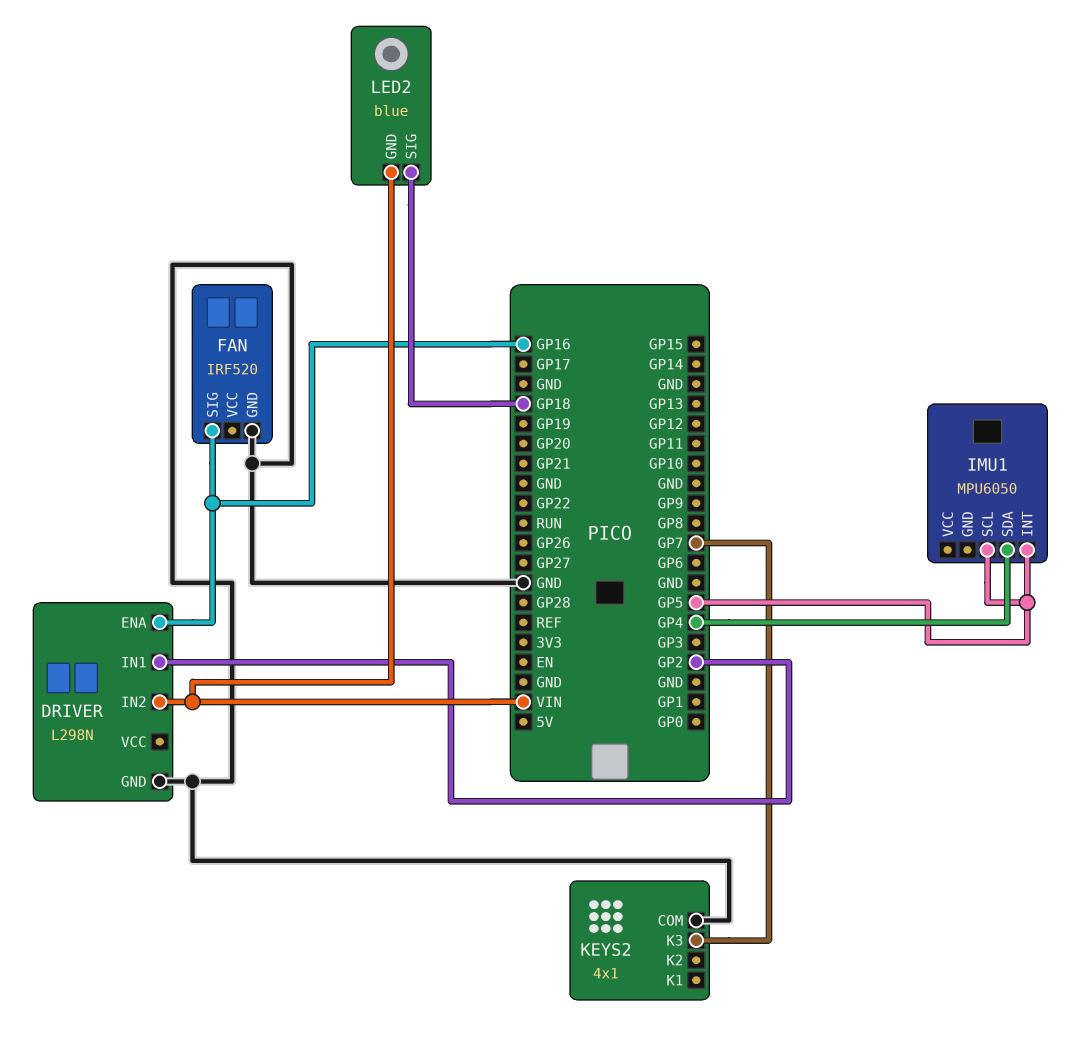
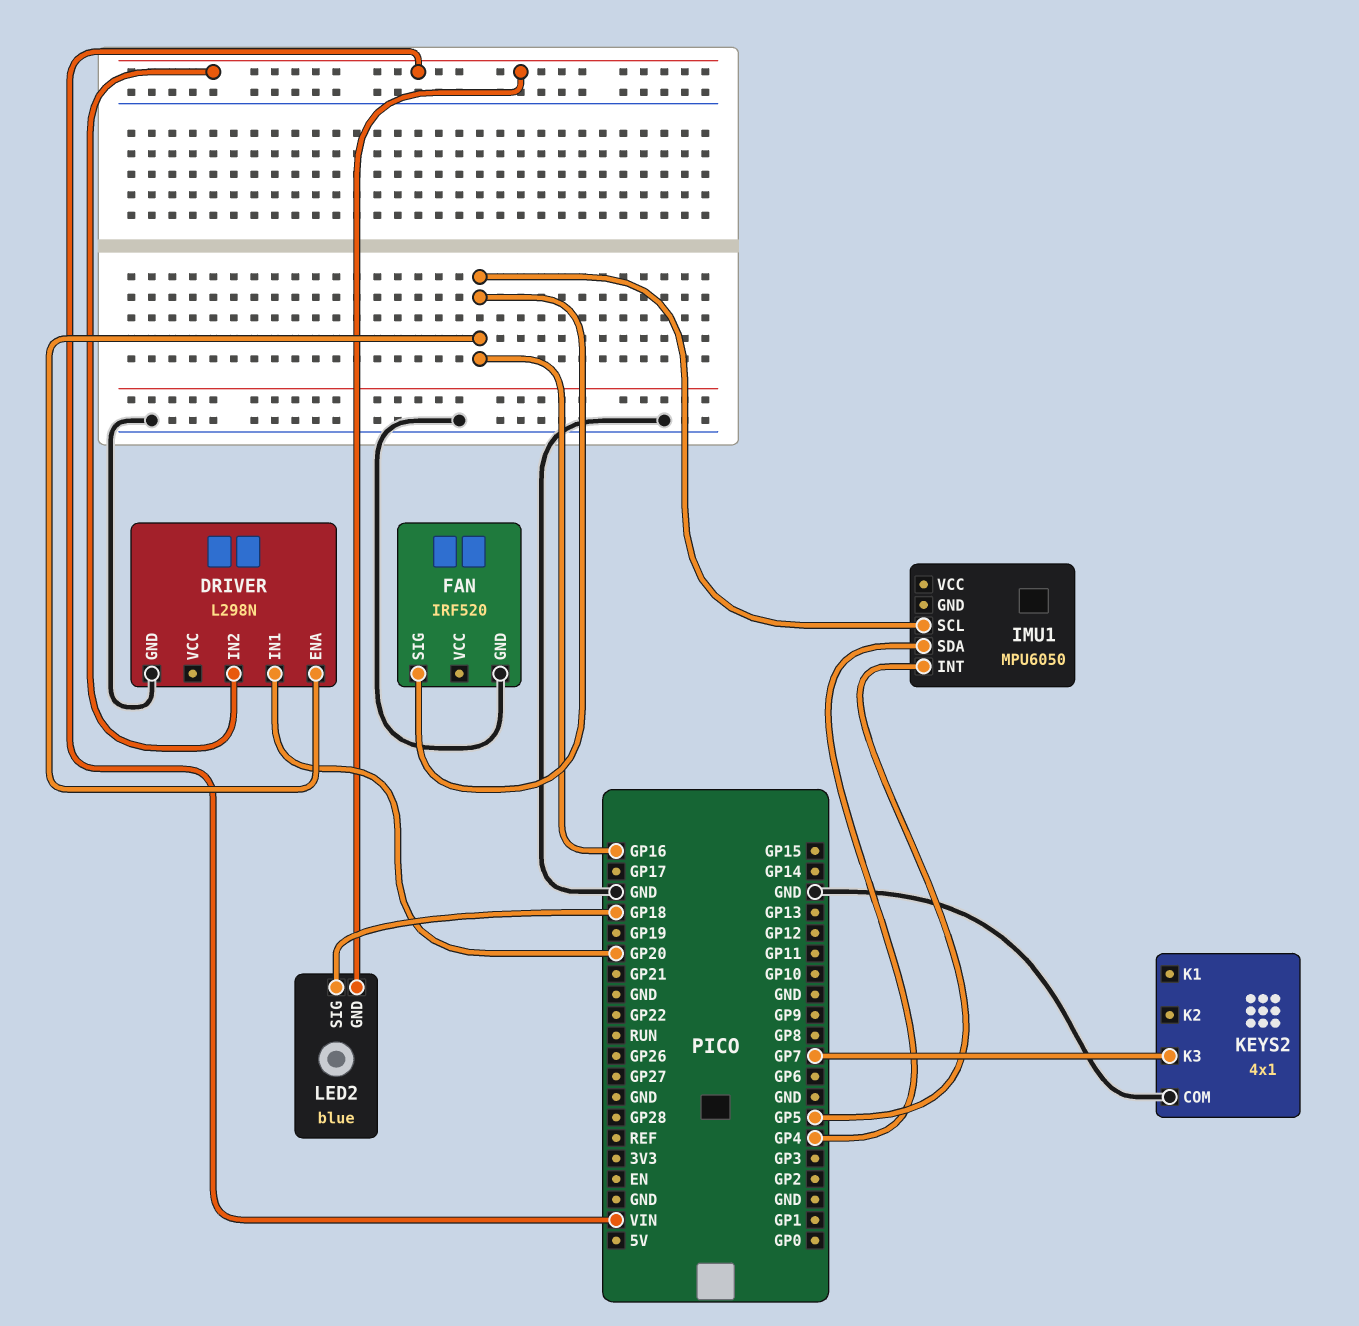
DRIVER pin IN1: GP2 -> GP20
IMU1 pin SCL: GP5 -> GP16

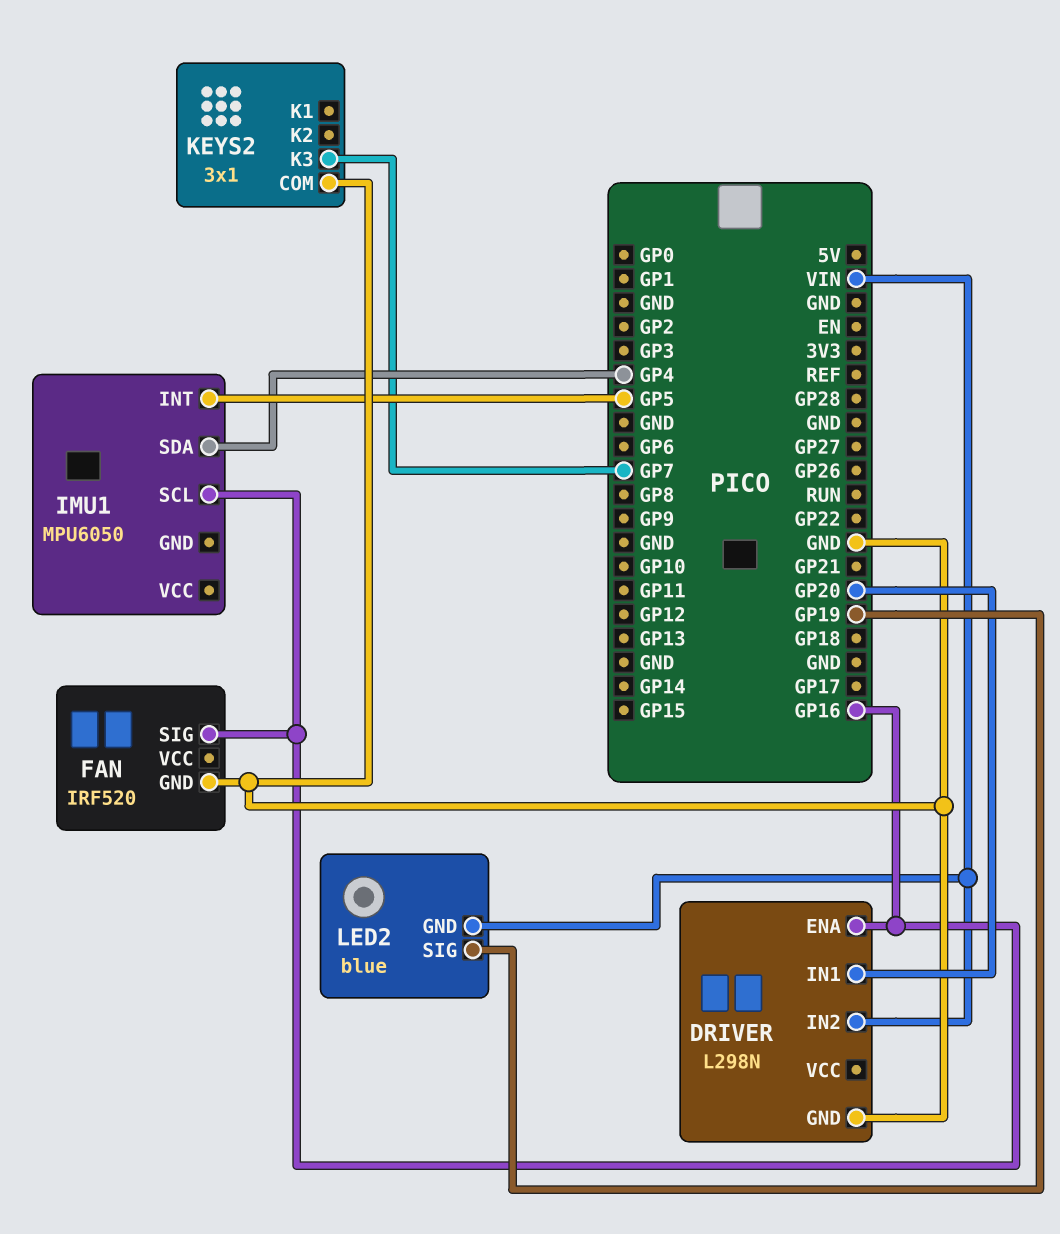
KEYS2: 4x1 -> 3x1
LED2 pin SIG: GP18 -> GP19

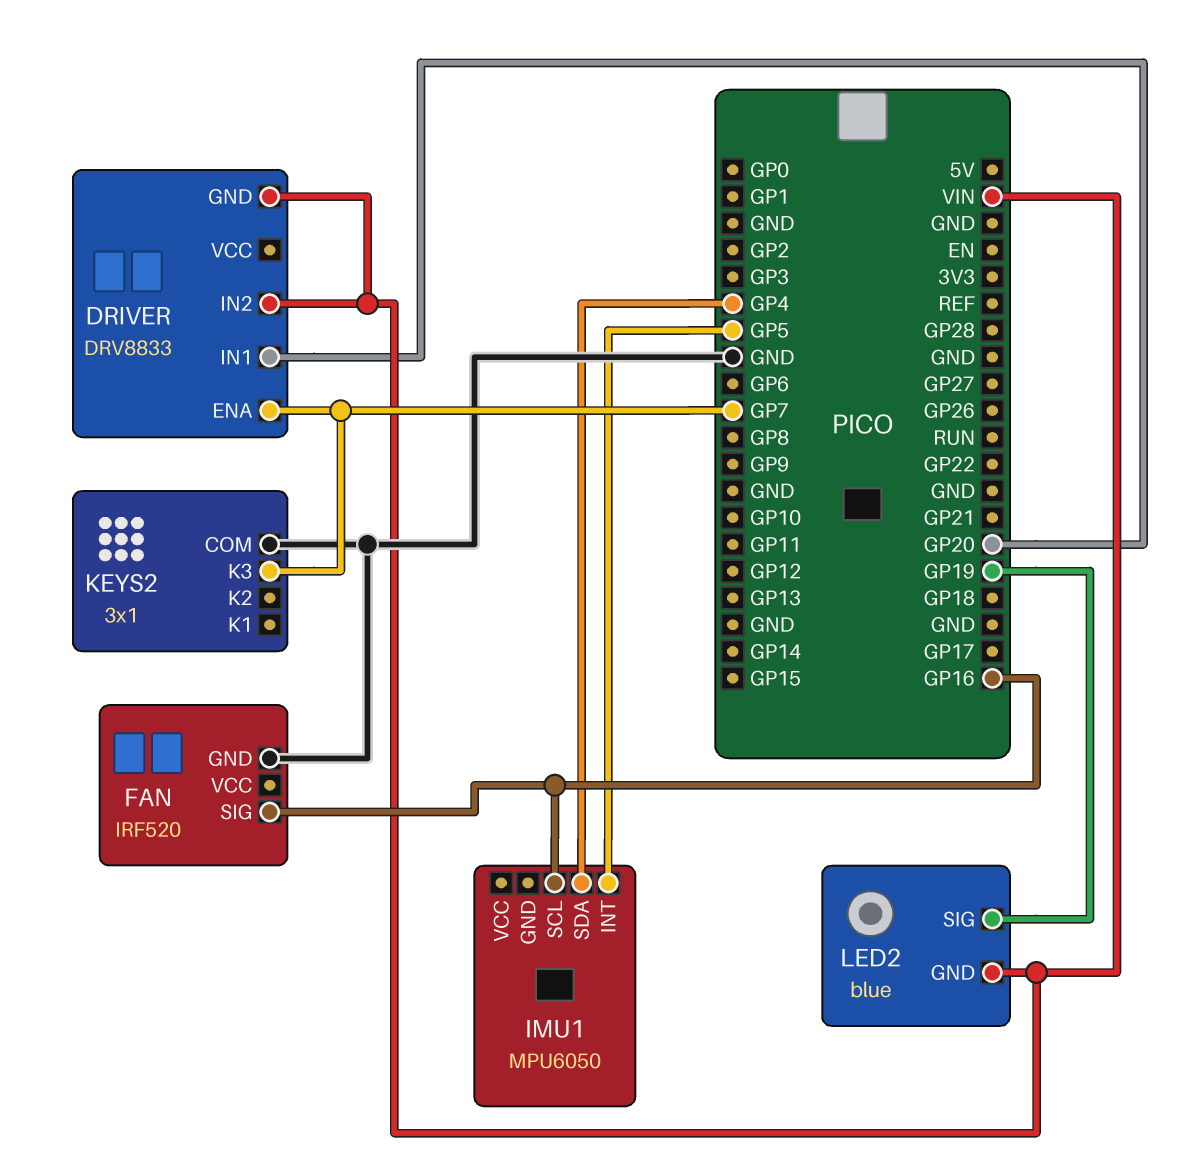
DRIVER: L298N -> DRV8833
DRIVER pin ENA: GP16 -> GP7
DRIVER pin GND: GND -> VIN

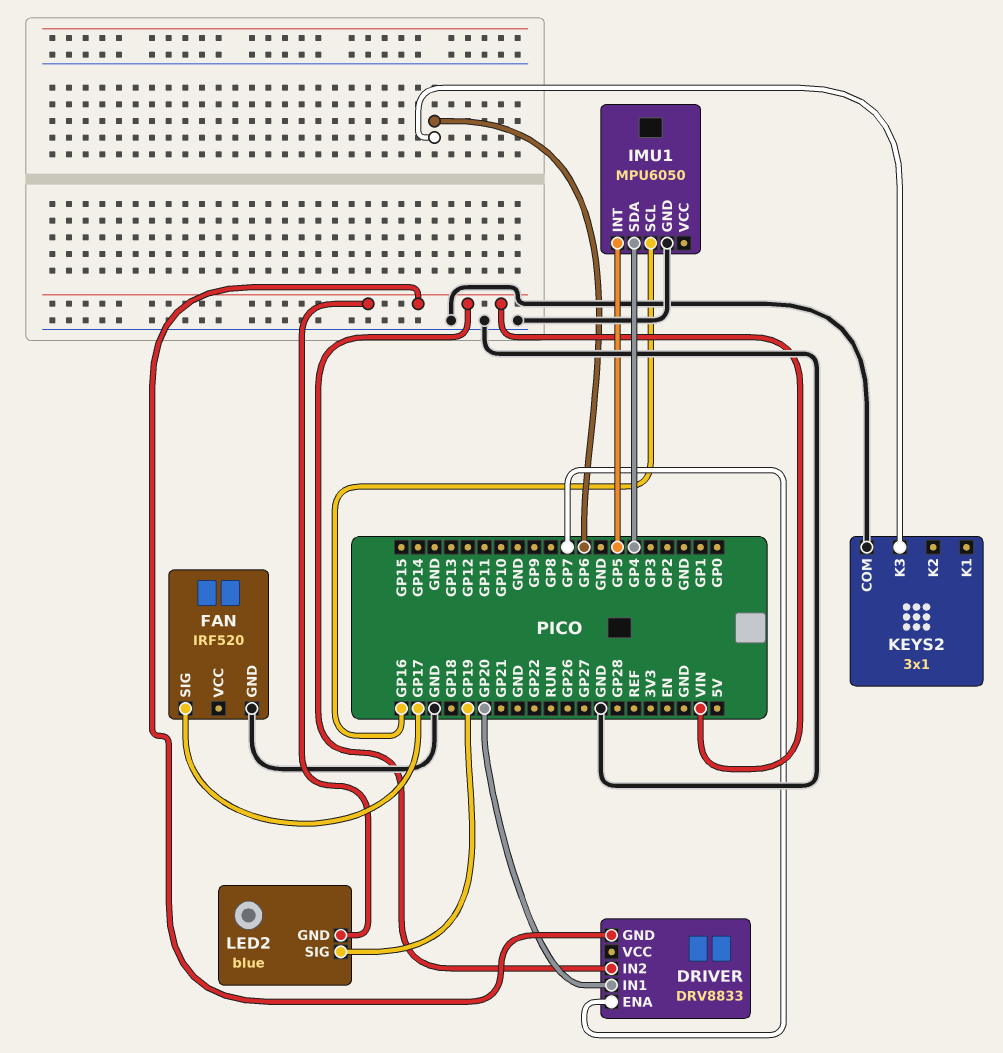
FAN pin SIG: GP16 -> GP17
IMU1 pin GND: none -> GND
KEYS2 pin K3: GP7 -> GP6

